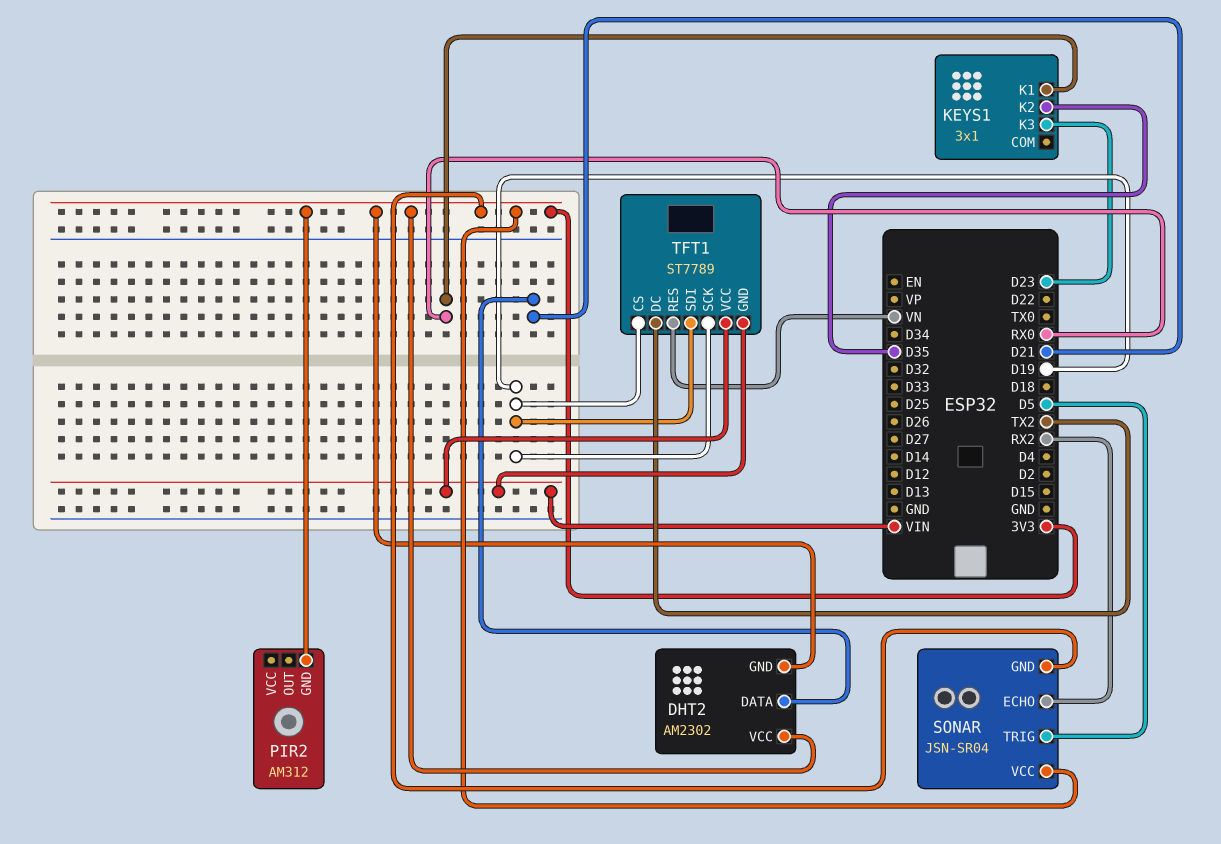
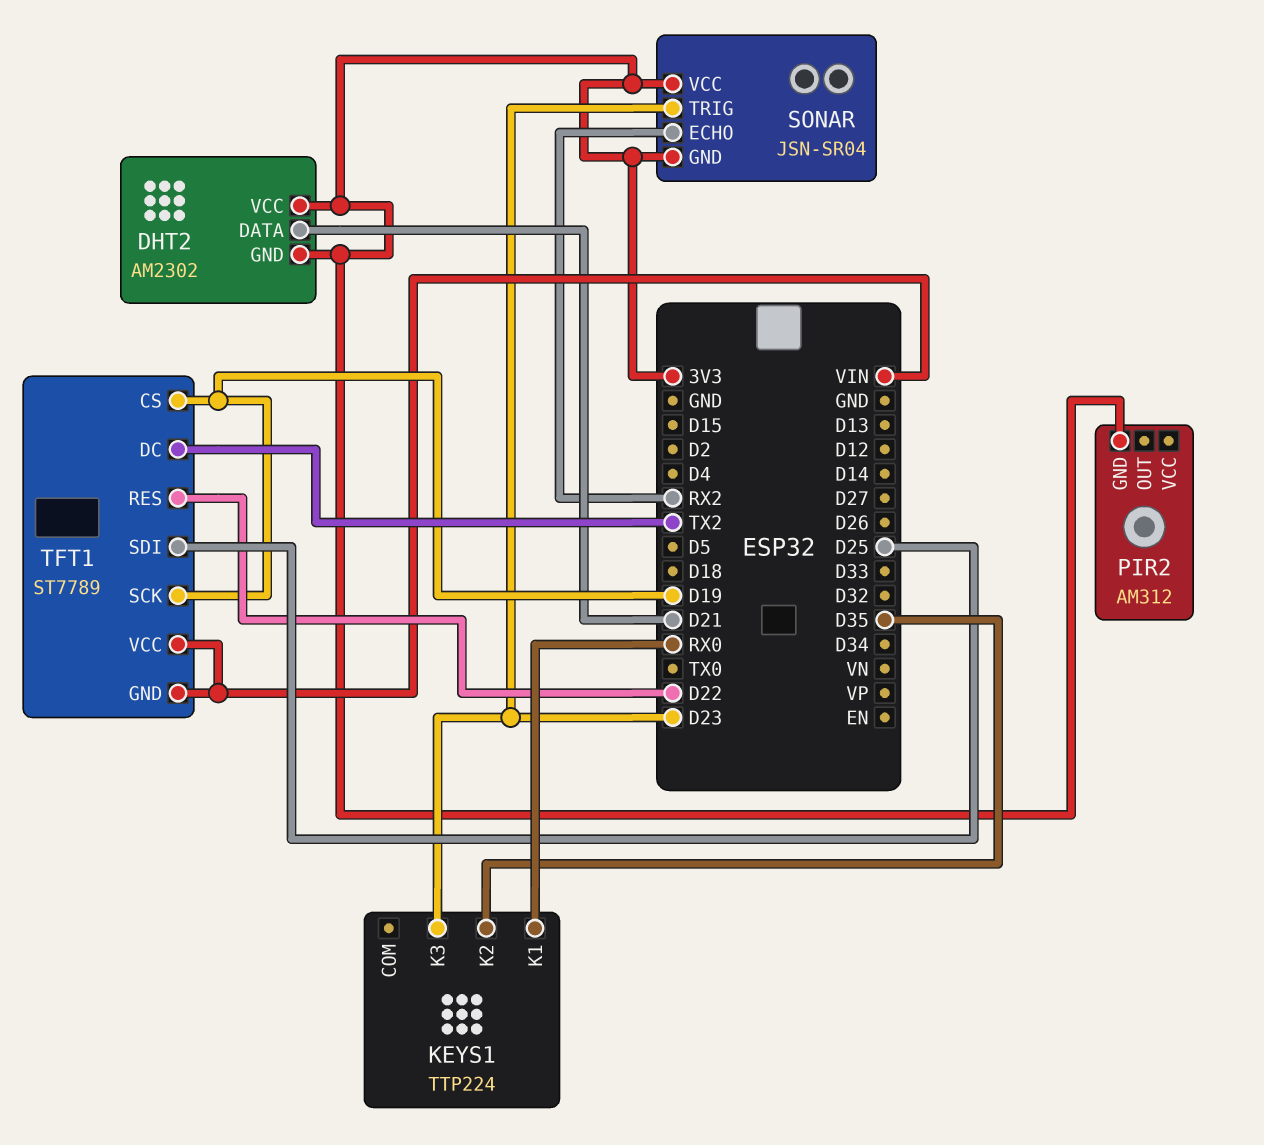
KEYS1: 3x1 -> TTP224
SONAR pin TRIG: D5 -> D23
TFT1 pin RES: VN -> D22
TFT1 pin SDI: D19 -> D25

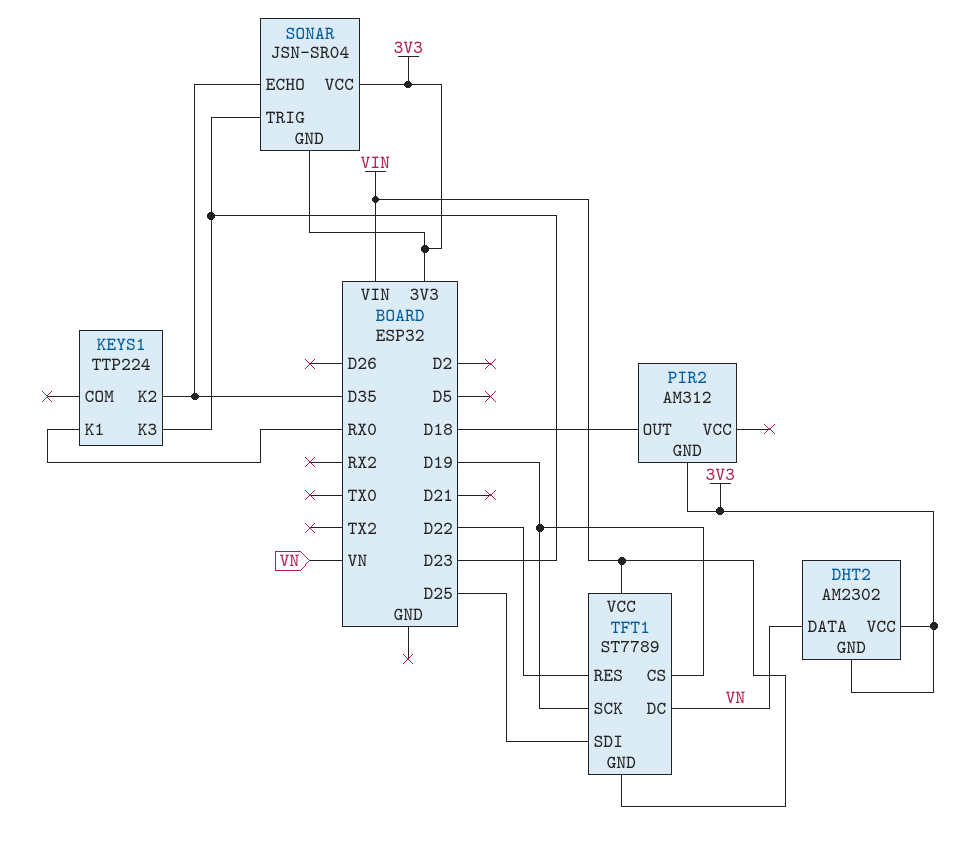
DHT2 pin DATA: D21 -> VN
PIR2 pin OUT: none -> D18
SONAR pin ECHO: RX2 -> D35
TFT1 pin DC: TX2 -> VN

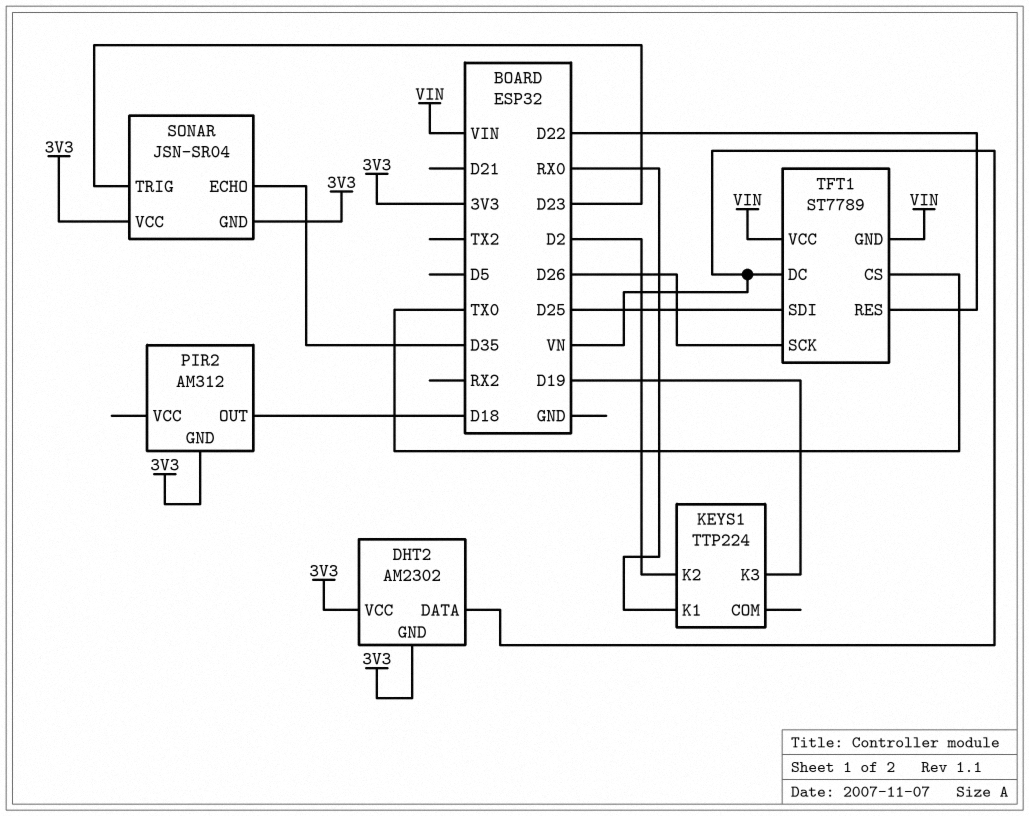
KEYS1 pin K2: D35 -> D2
KEYS1 pin K3: D23 -> D19
TFT1 pin CS: D19 -> TX0
TFT1 pin SCK: D19 -> D26

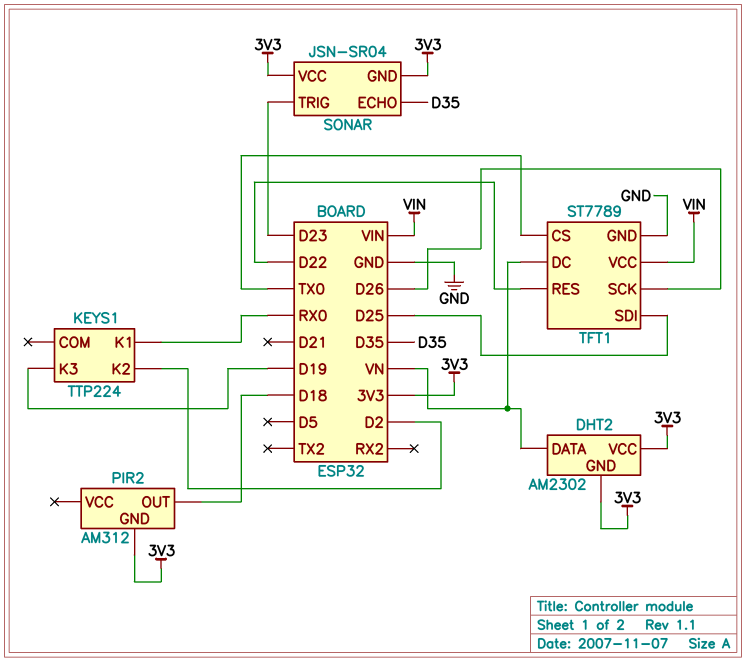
TFT1 pin GND: VIN -> GND

